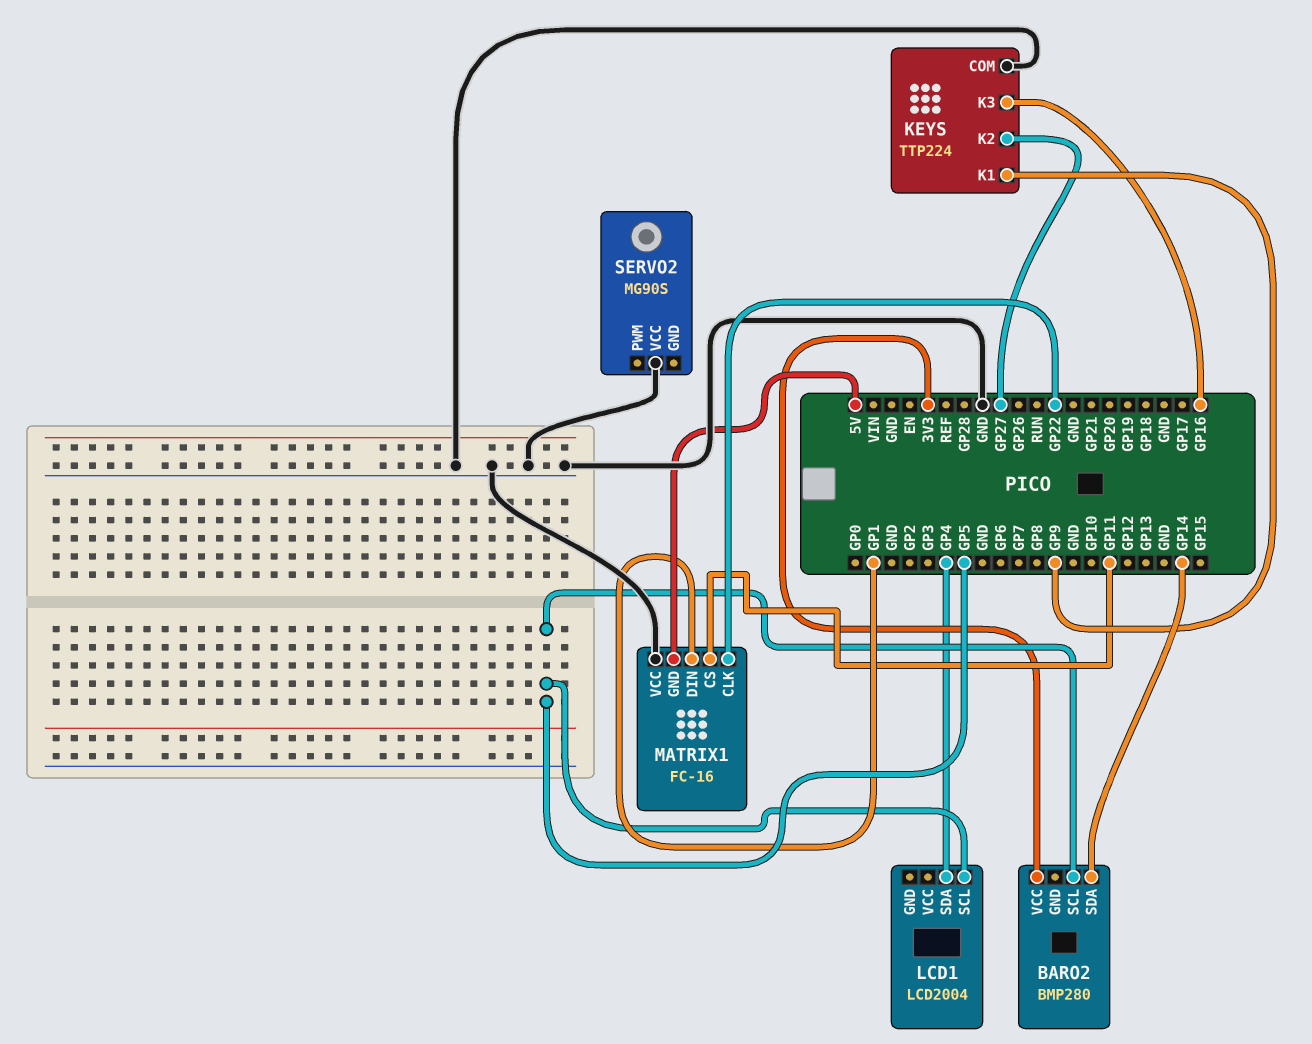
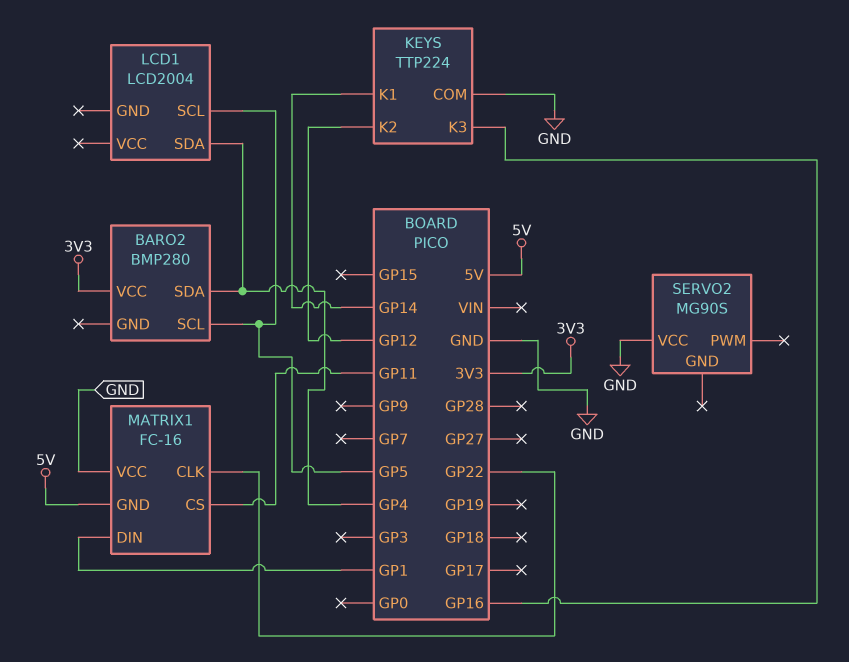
BARO2 pin SDA: GP14 -> GP4
KEYS pin K1: GP9 -> GP14
KEYS pin K2: GP27 -> GP12

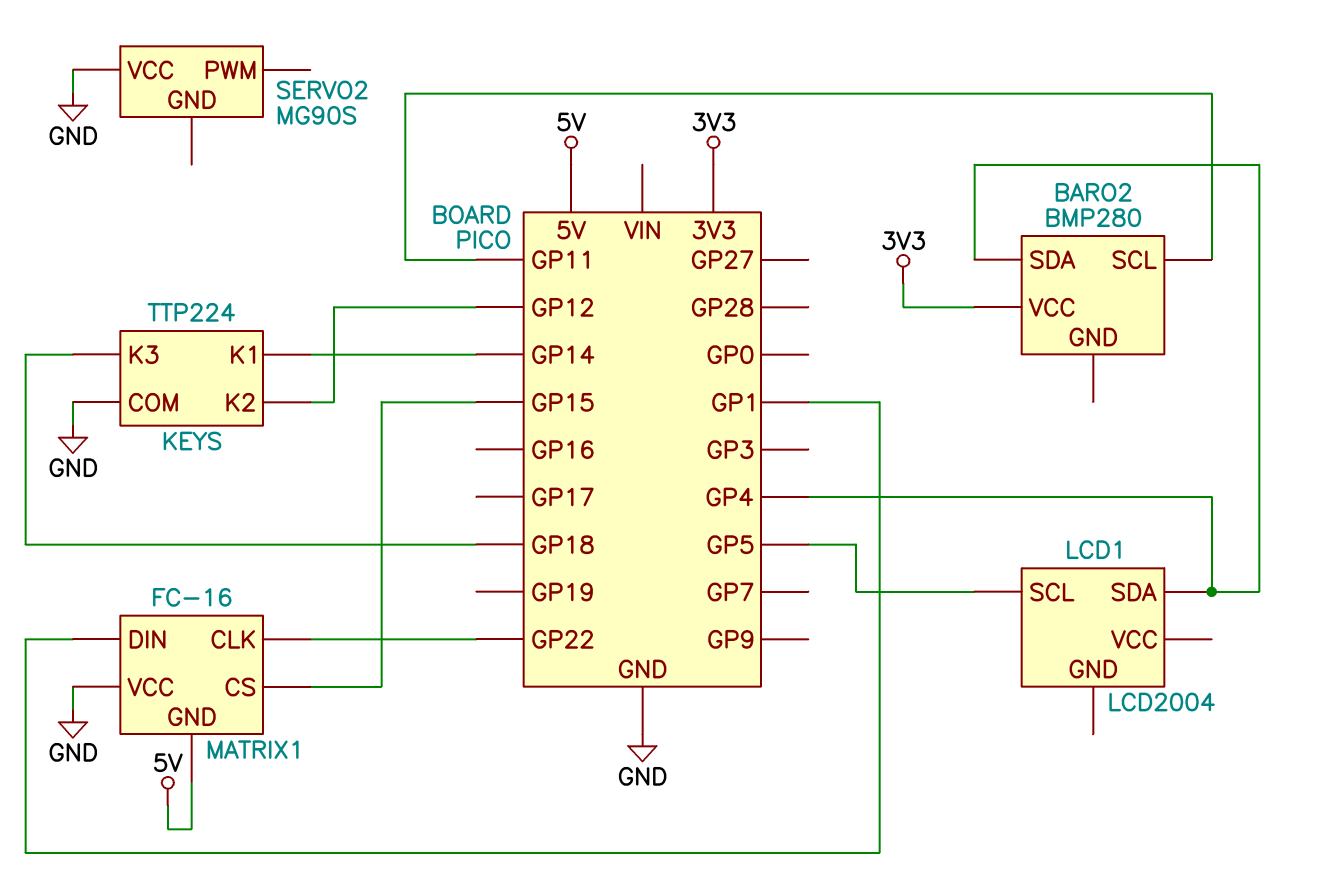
BARO2 pin SCL: GP5 -> GP11
KEYS pin K3: GP16 -> GP18
MATRIX1 pin CS: GP11 -> GP15

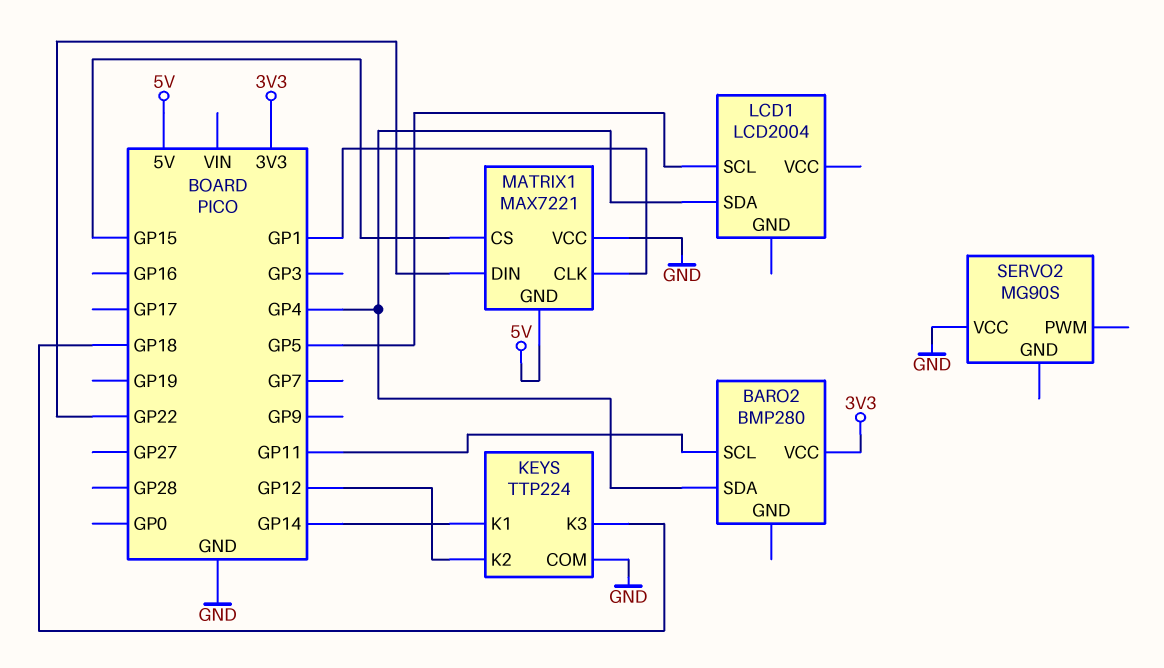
MATRIX1: FC-16 -> MAX7221
MATRIX1 pin CLK: GP22 -> GP1
MATRIX1 pin DIN: GP1 -> GP22

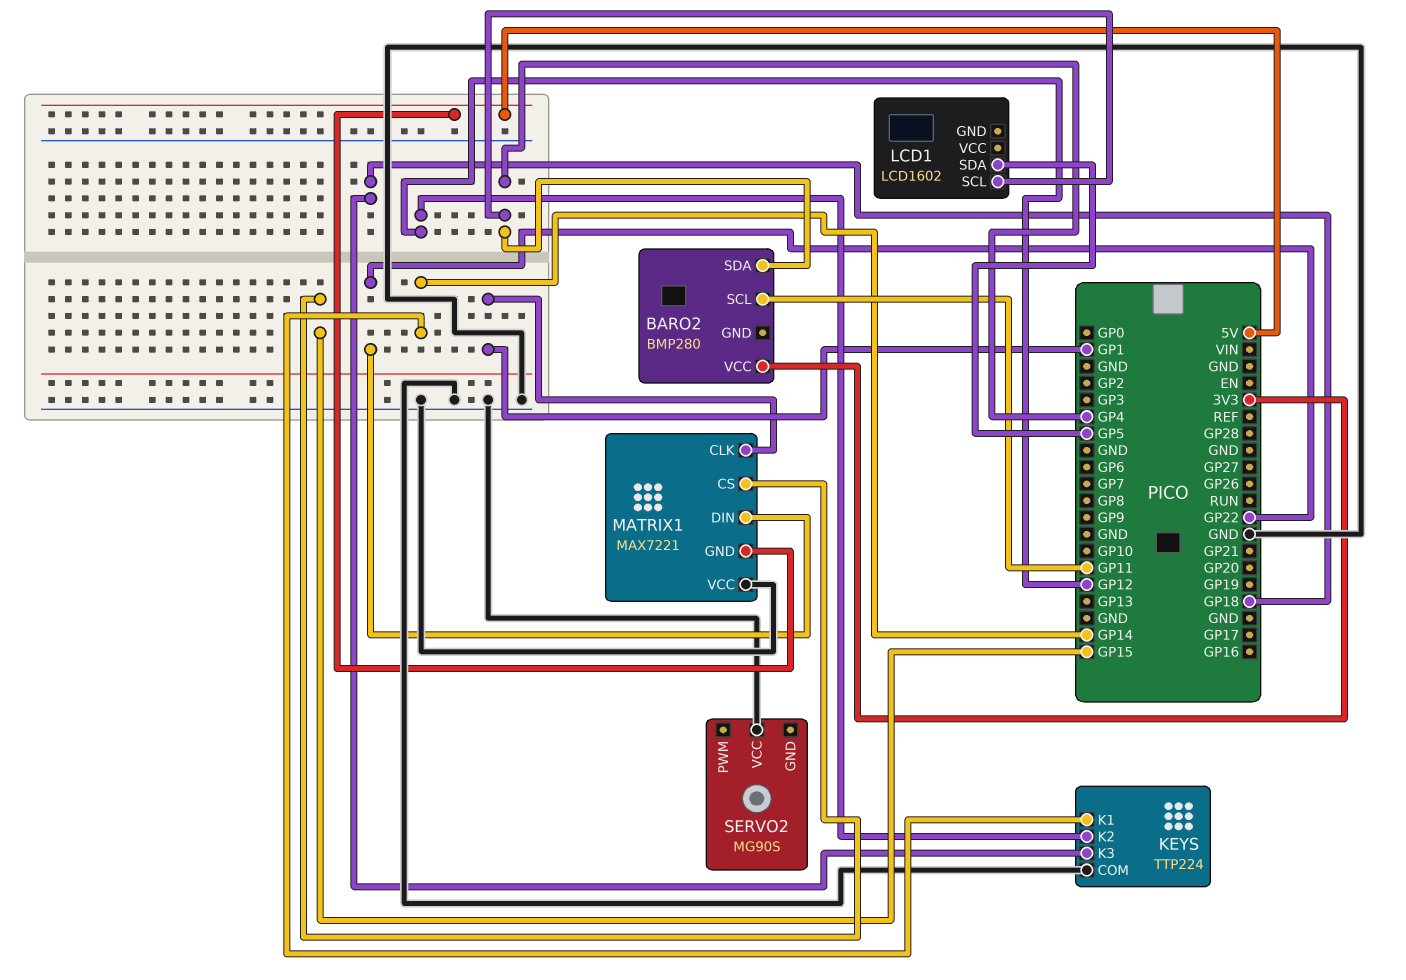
LCD1: LCD2004 -> LCD1602
LCD1 pin SCL: GP5 -> GP4
LCD1 pin SDA: GP4 -> GP5

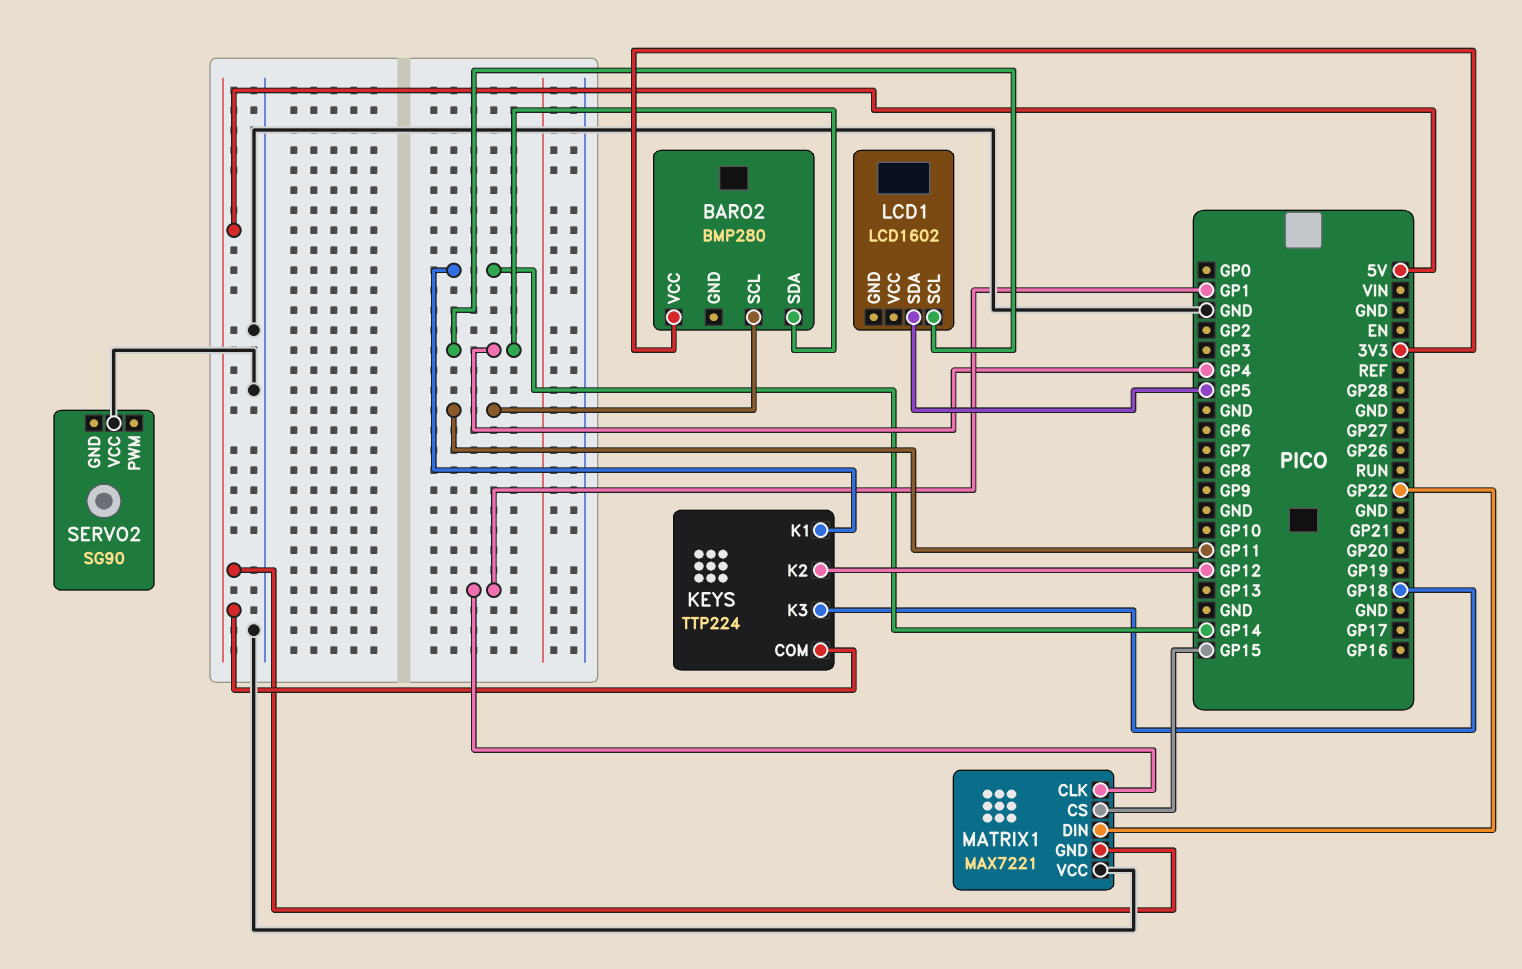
KEYS pin COM: GND -> 5V
SERVO2: MG90S -> SG90

